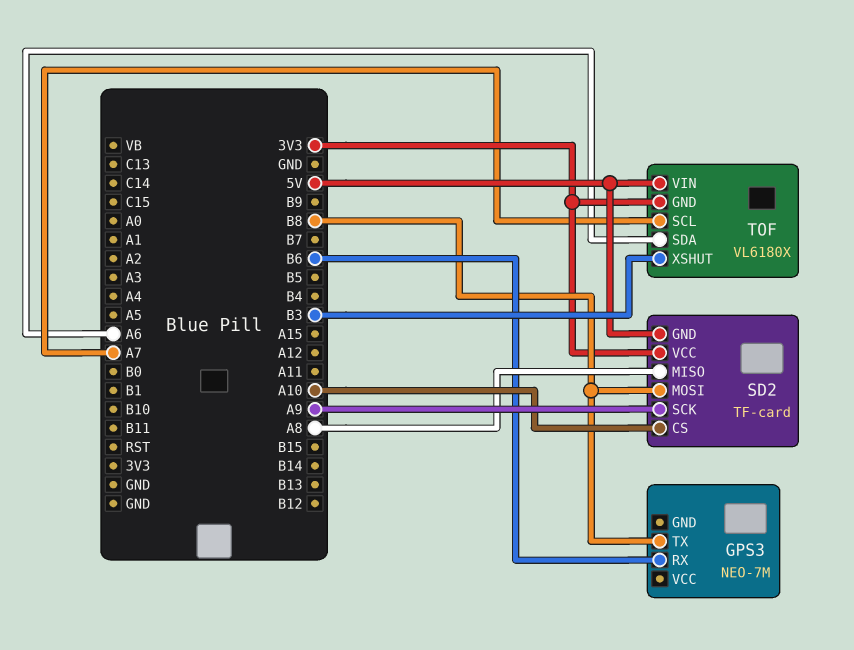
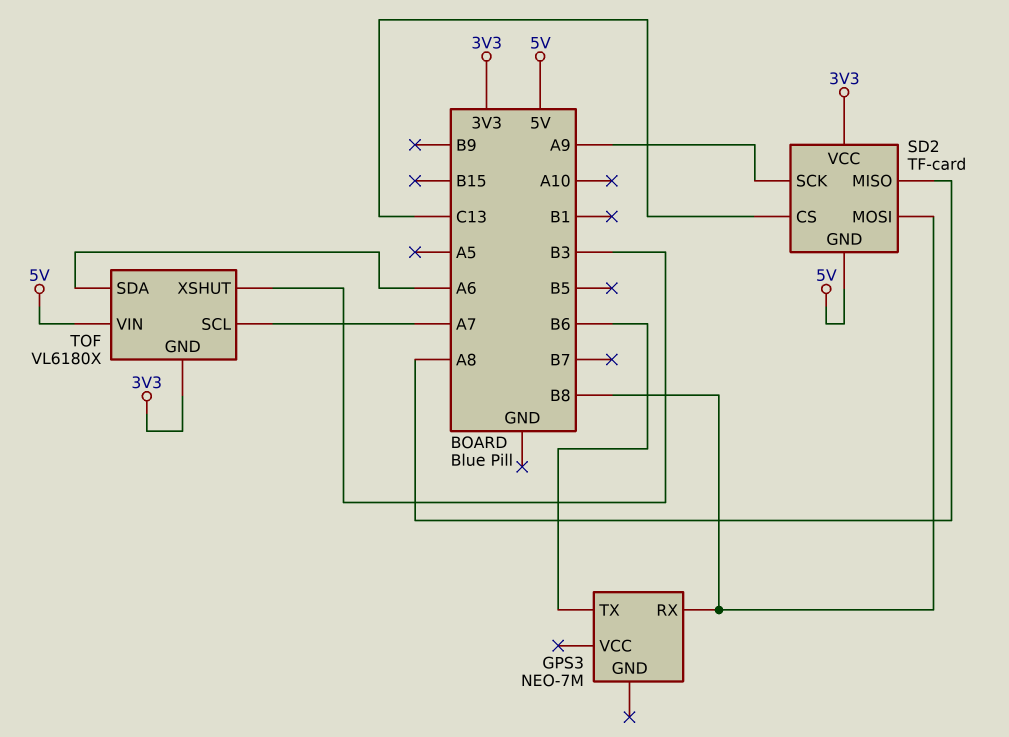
GPS3 pin RX: B6 -> B8
GPS3 pin TX: B8 -> B6
SD2 pin CS: A10 -> C13

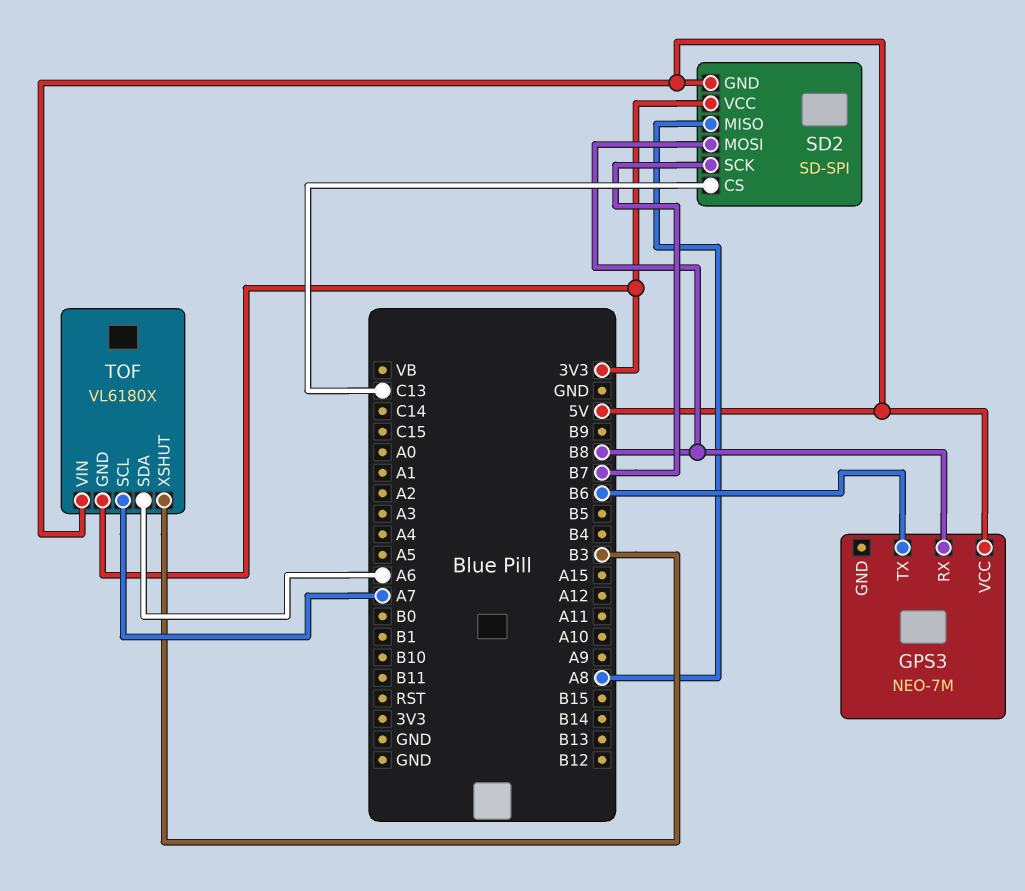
GPS3 pin VCC: none -> 5V
SD2: TF-card -> SD-SPI
SD2 pin SCK: A9 -> B7

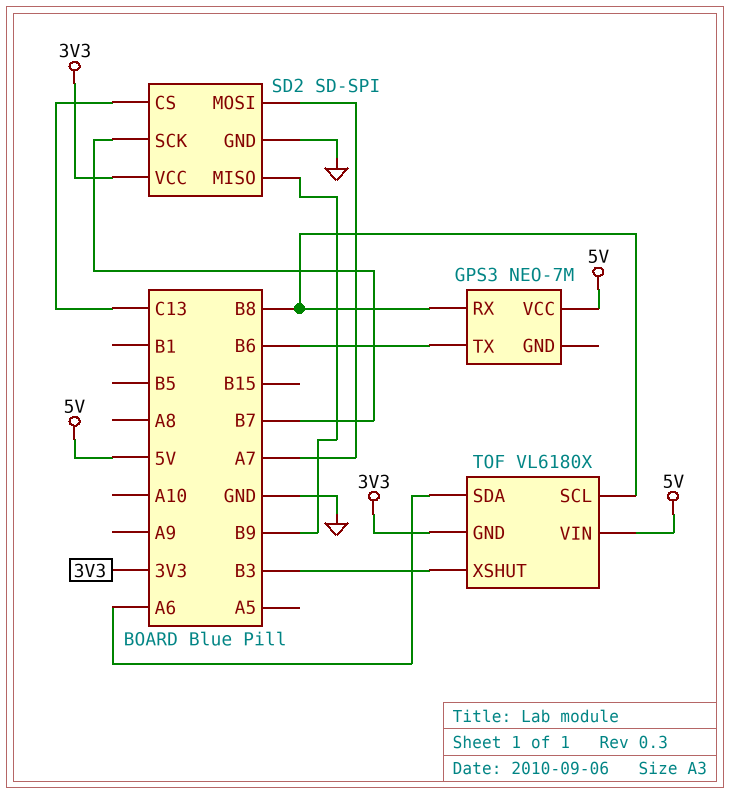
SD2 pin GND: 5V -> GND
SD2 pin MISO: A8 -> B9
SD2 pin MOSI: B8 -> A7
TOF pin SCL: A7 -> B8

